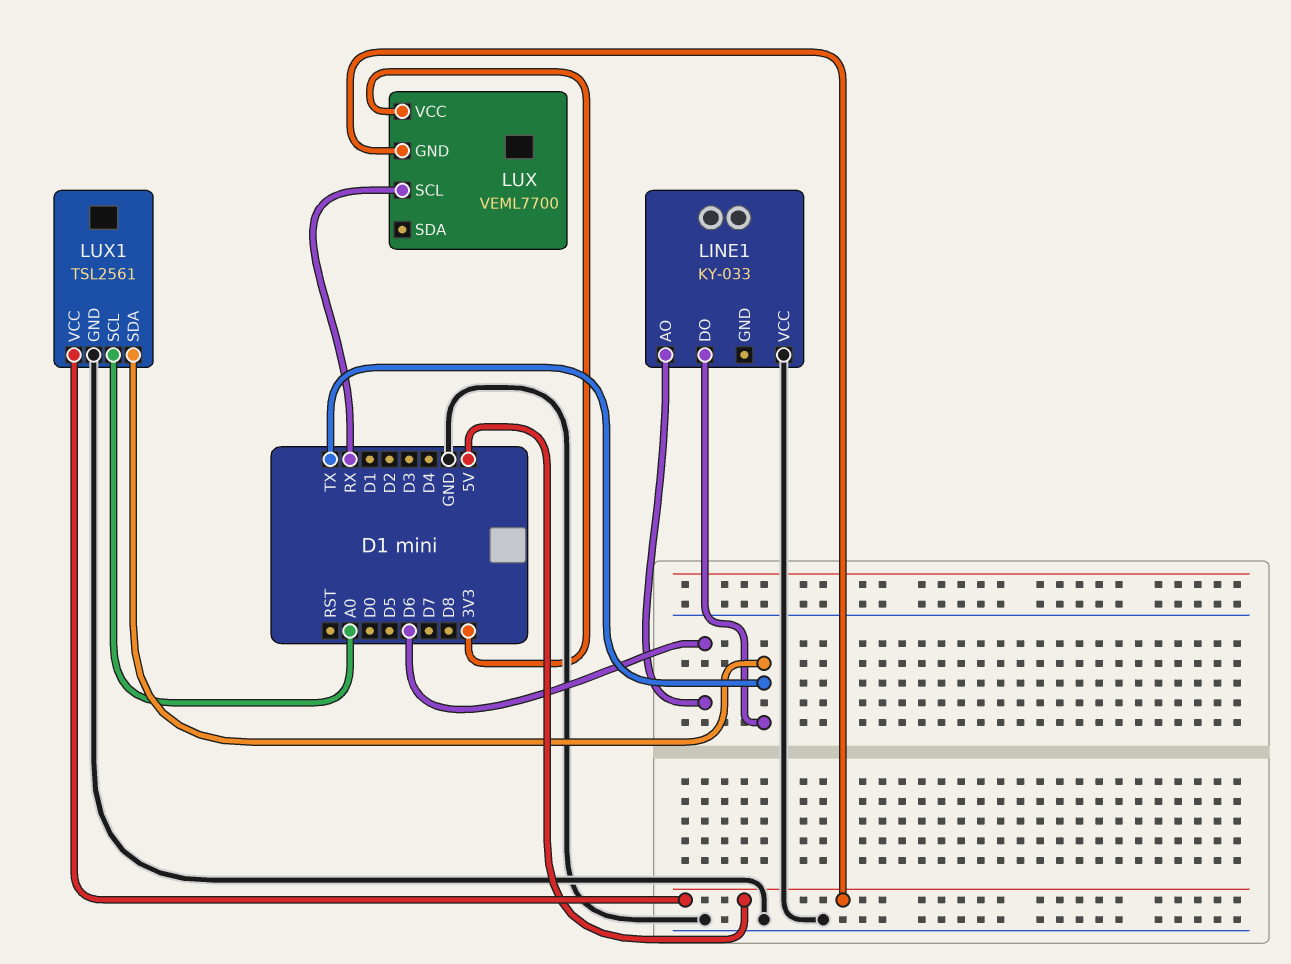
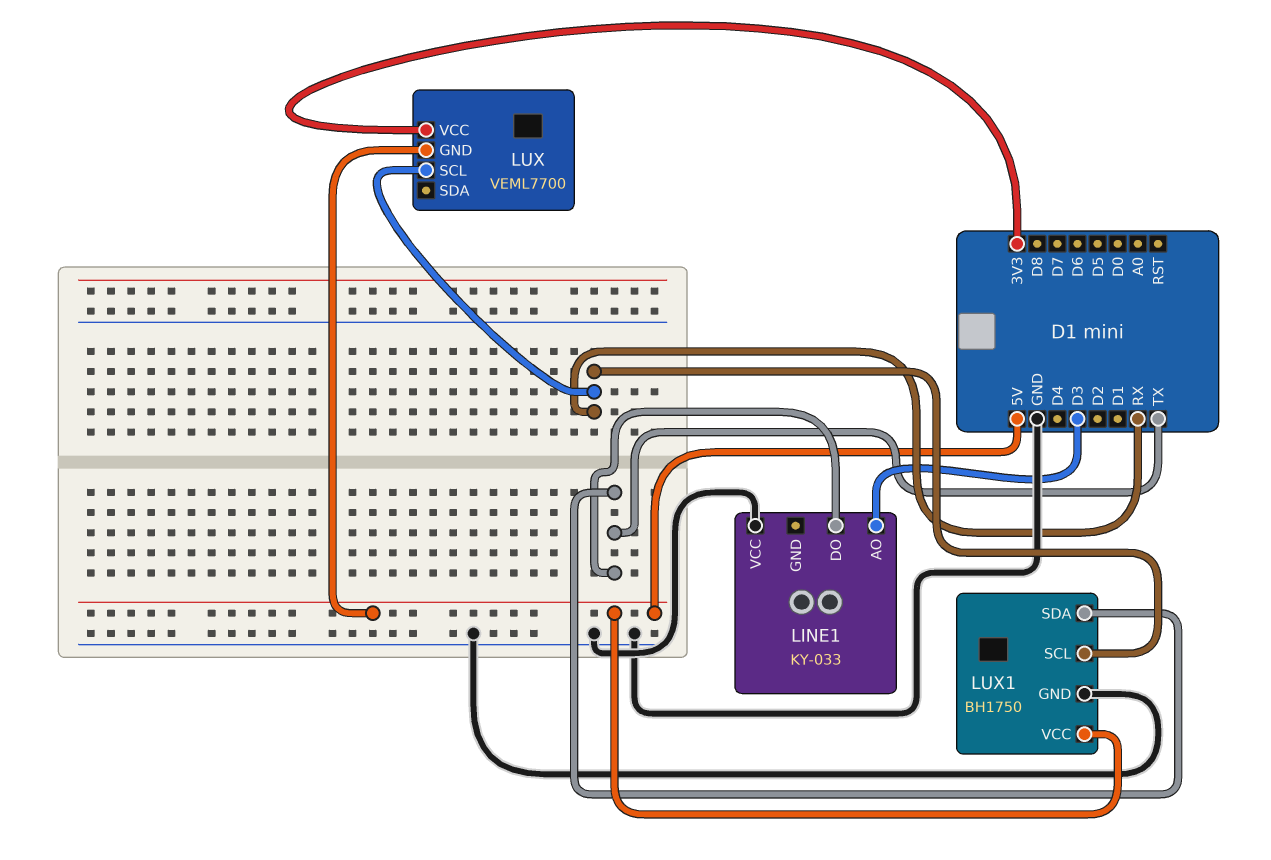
LINE1 pin AO: D6 -> D3
LUX1: TSL2561 -> BH1750
LUX1 pin SCL: A0 -> RX

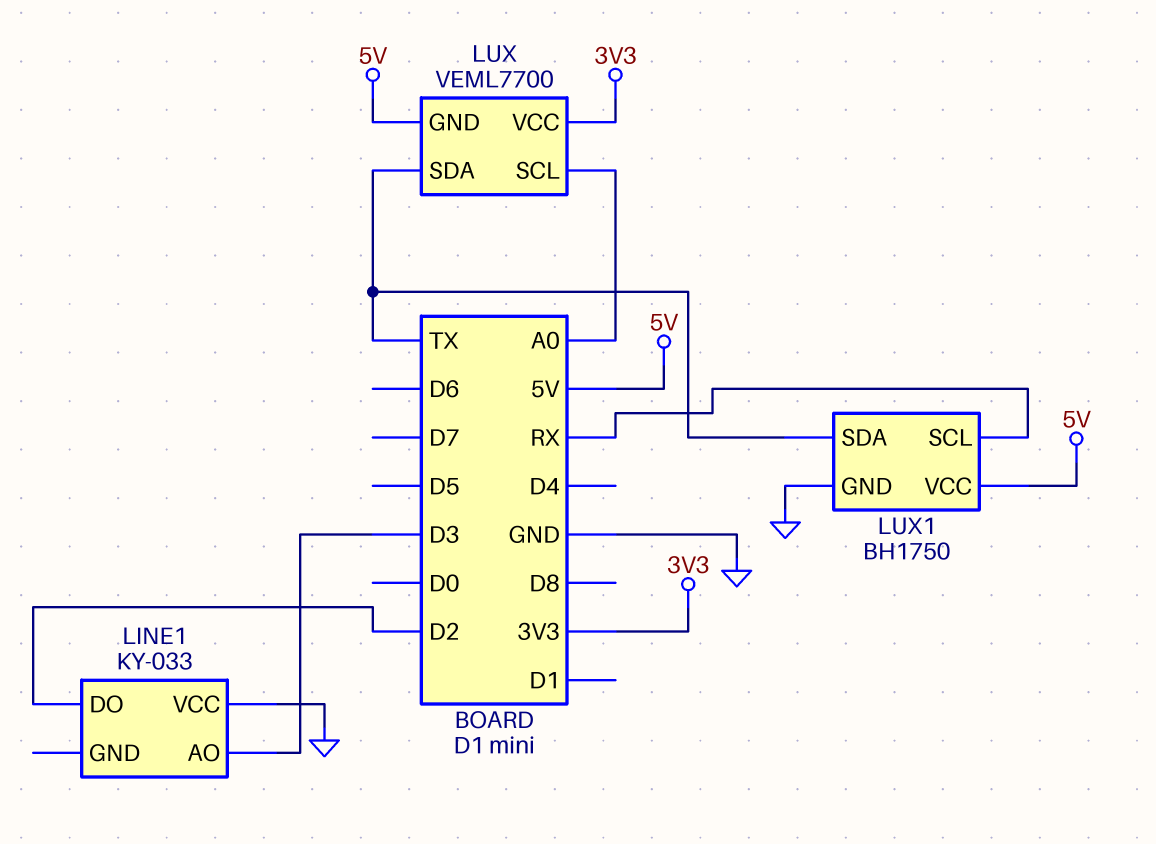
LINE1 pin DO: TX -> D2
LUX pin SCL: RX -> A0
LUX pin SDA: none -> TX

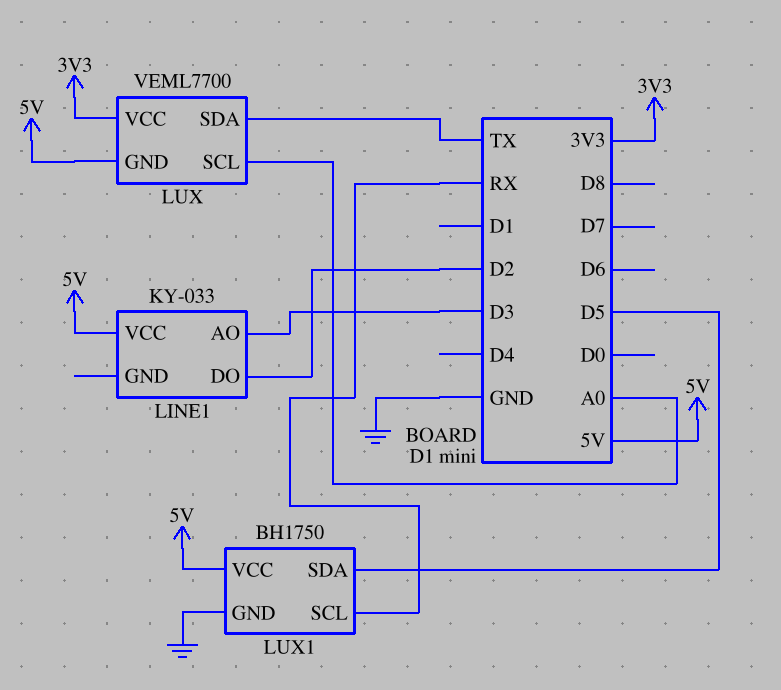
LINE1 pin VCC: GND -> 5V
LUX1 pin SDA: TX -> D5

